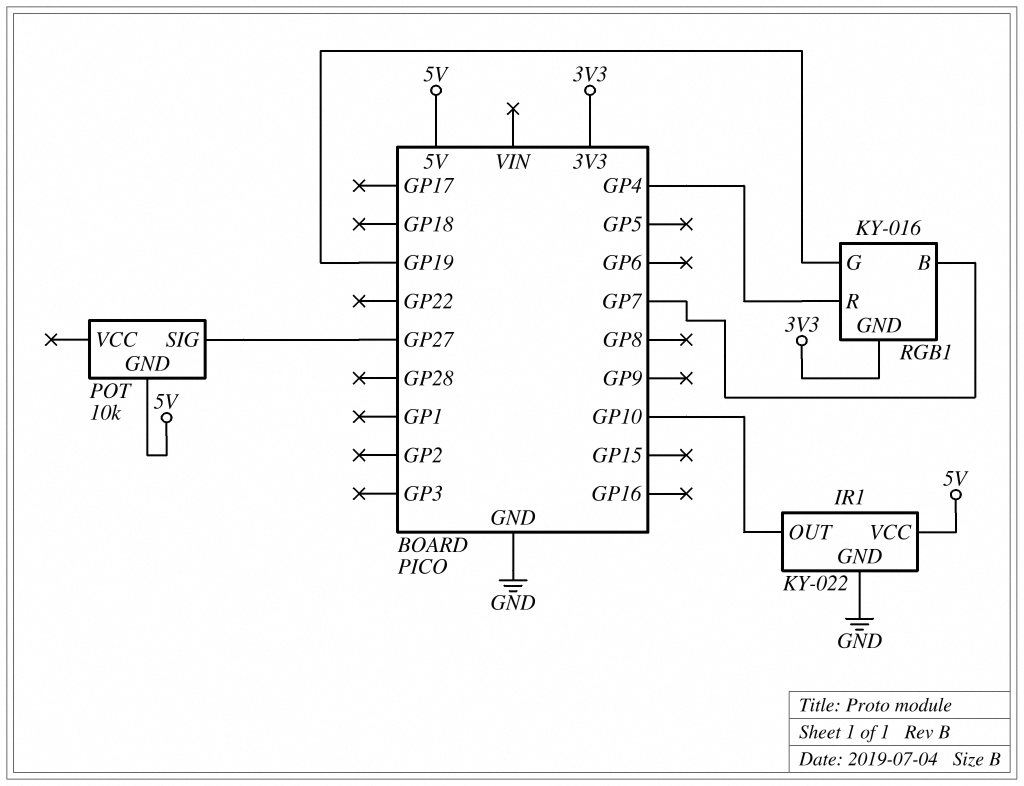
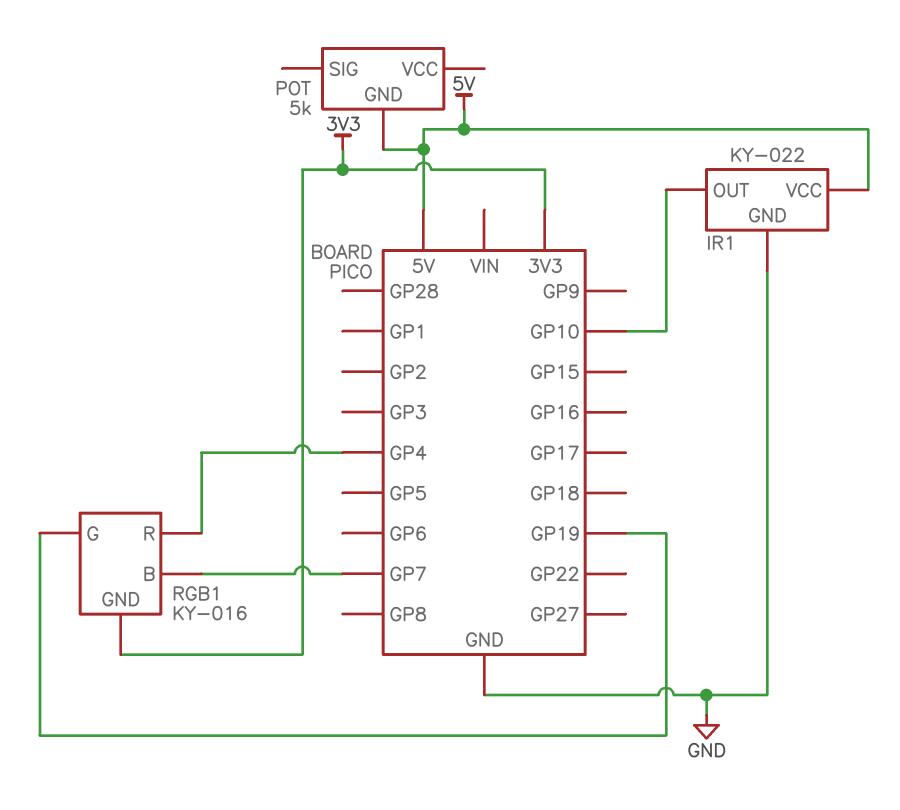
POT: 10k -> 5k
POT pin SIG: GP27 -> none

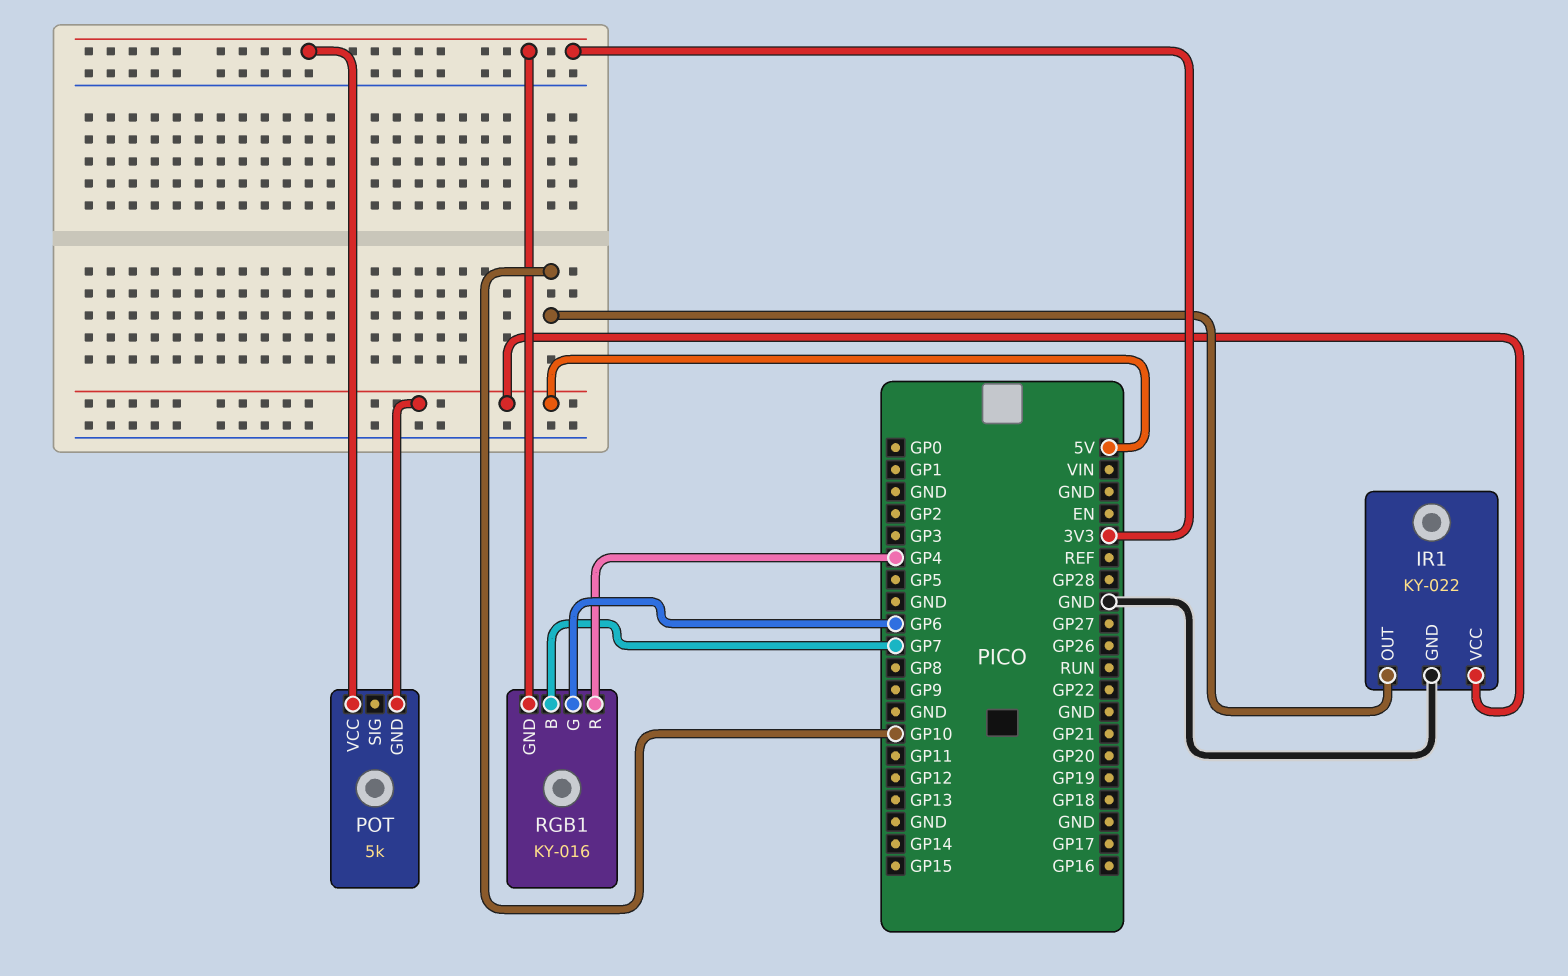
POT pin VCC: none -> 3V3
RGB1 pin G: GP19 -> GP6

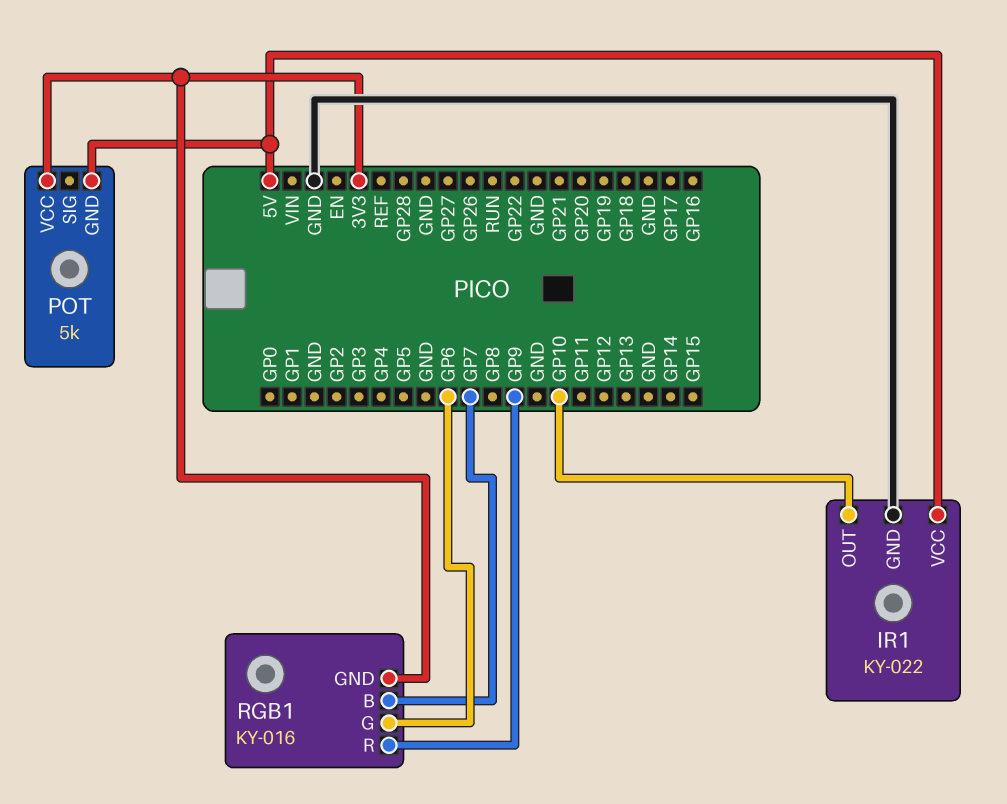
RGB1 pin R: GP4 -> GP9

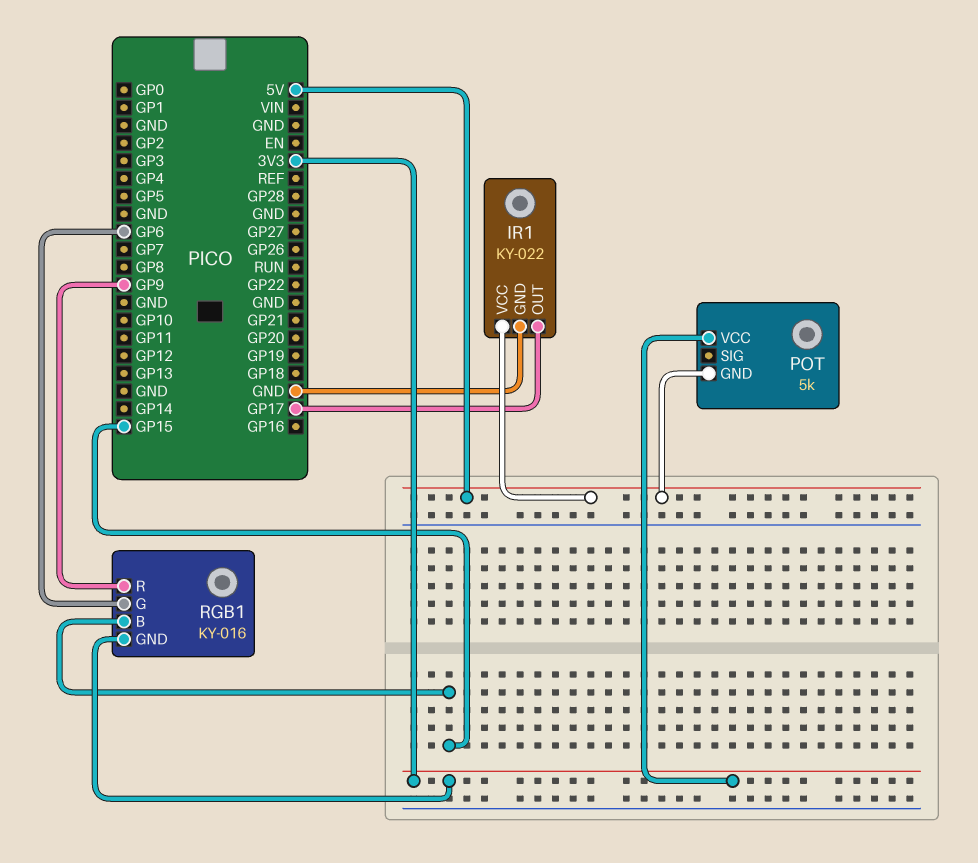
IR1 pin OUT: GP10 -> GP17
RGB1 pin B: GP7 -> GP15

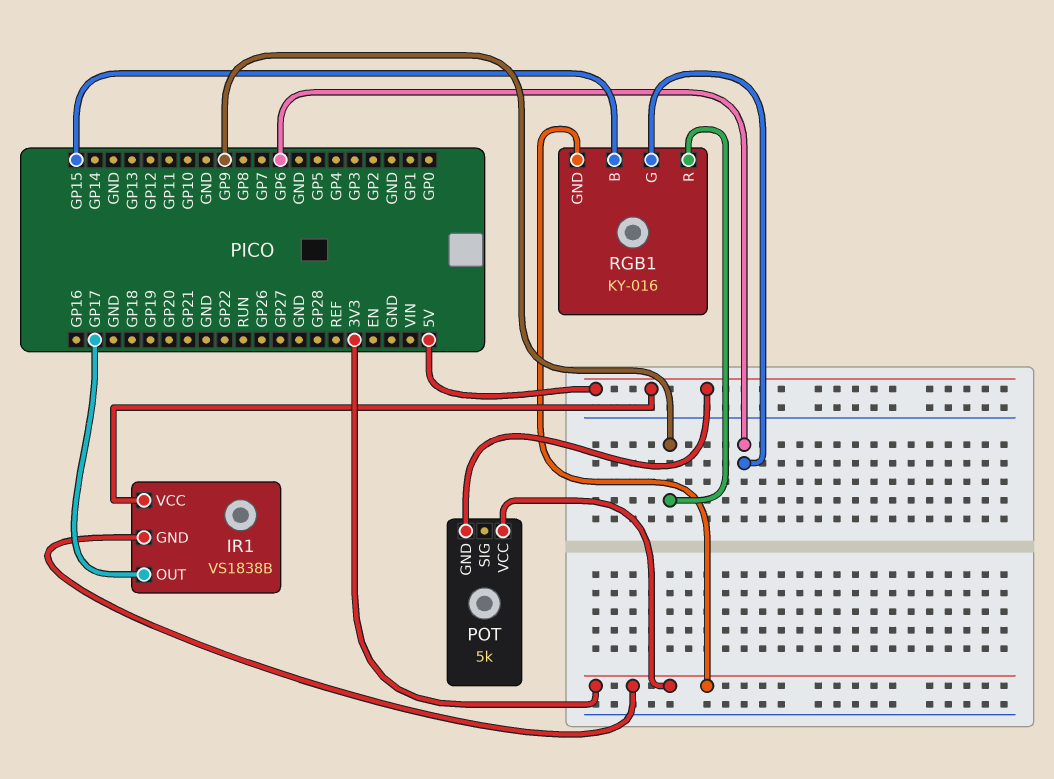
IR1: KY-022 -> VS1838B
IR1 pin GND: GND -> 3V3

